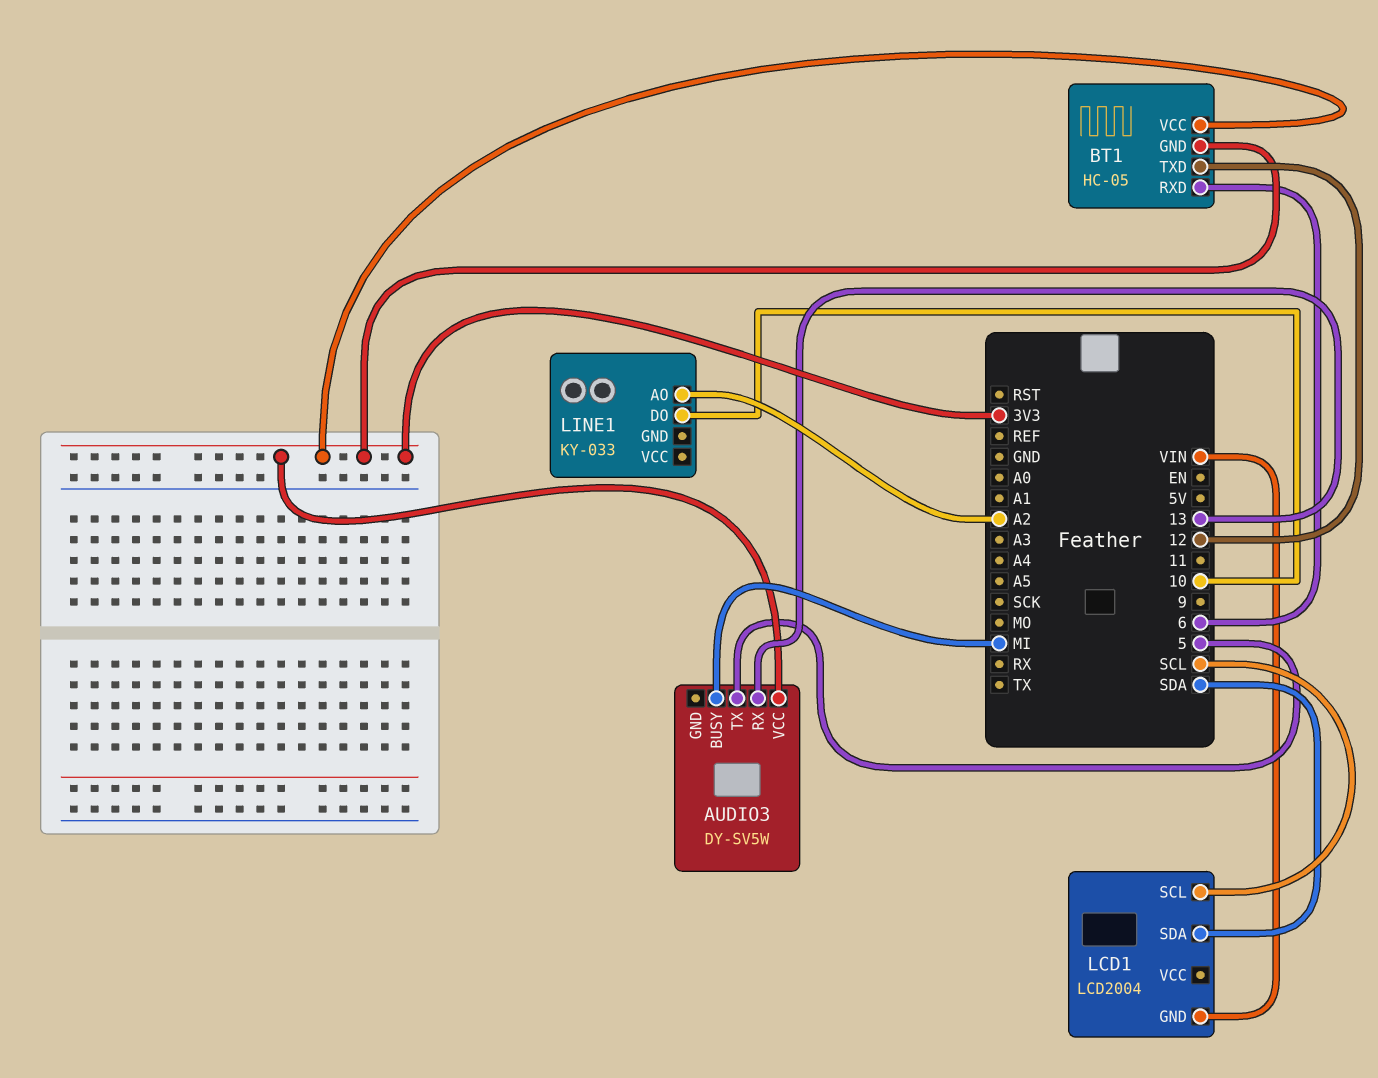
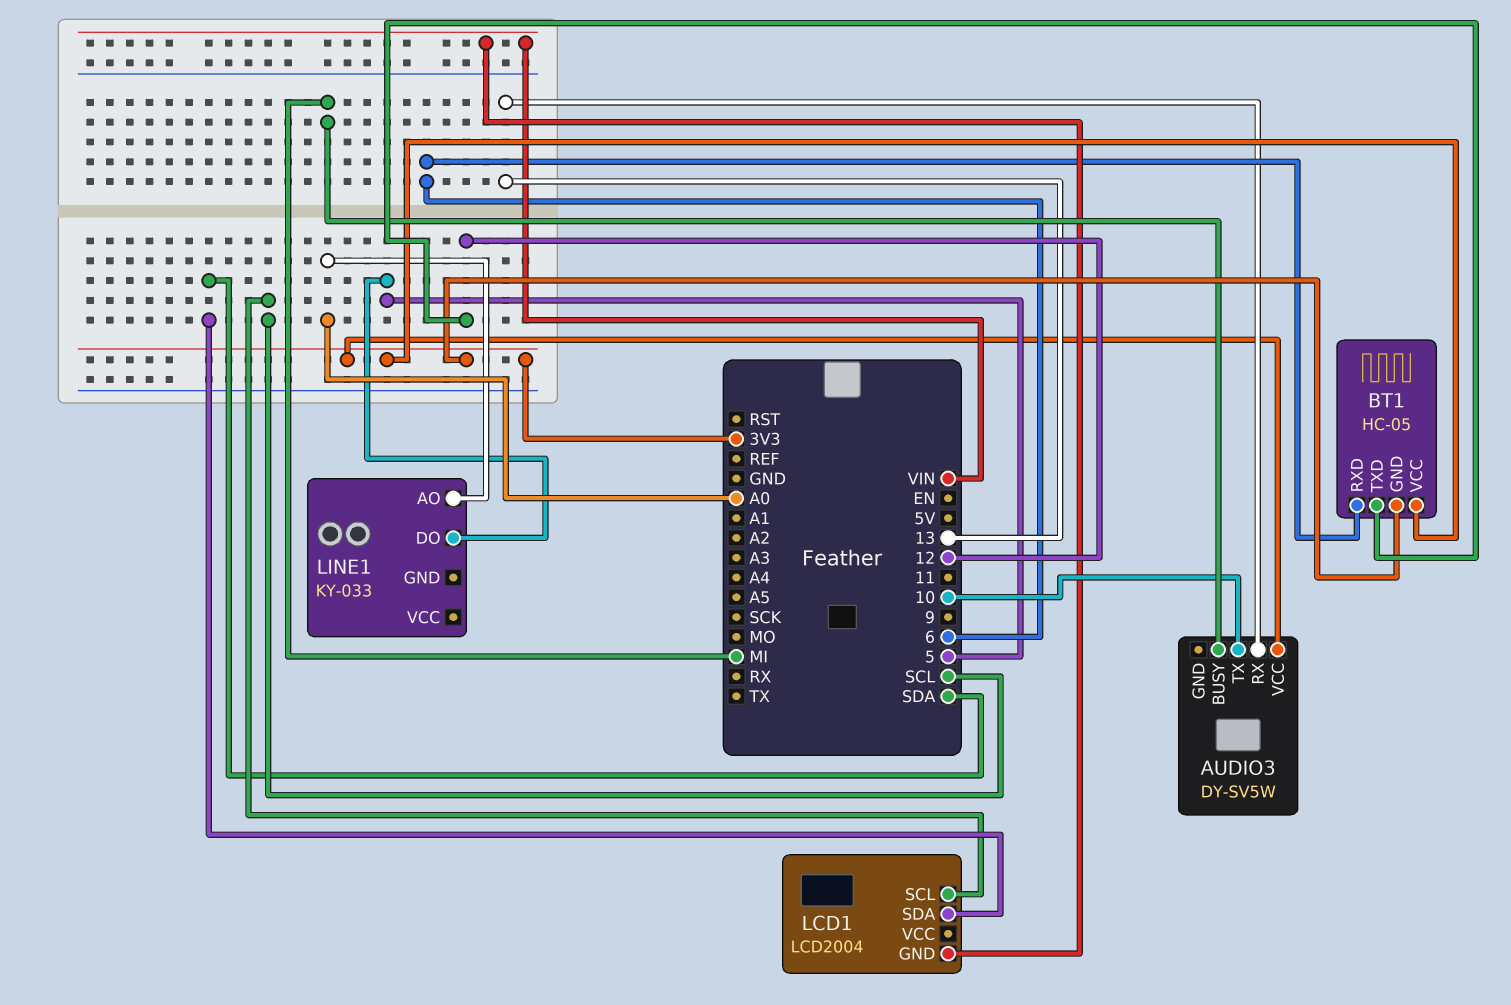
AUDIO3 pin TX: 5 -> 10
LINE1 pin AO: A2 -> A0
LINE1 pin DO: 10 -> 5

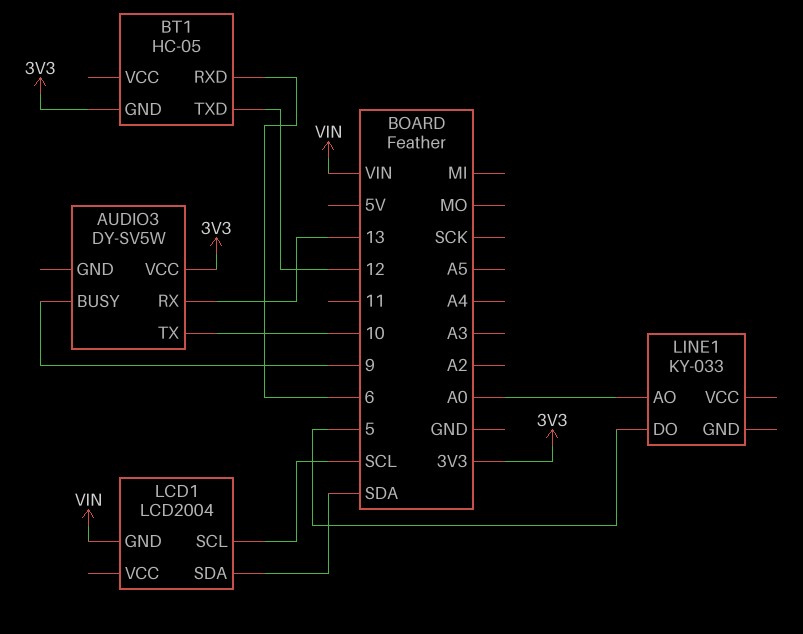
AUDIO3 pin BUSY: MI -> 9
BT1 pin VCC: 3V3 -> none

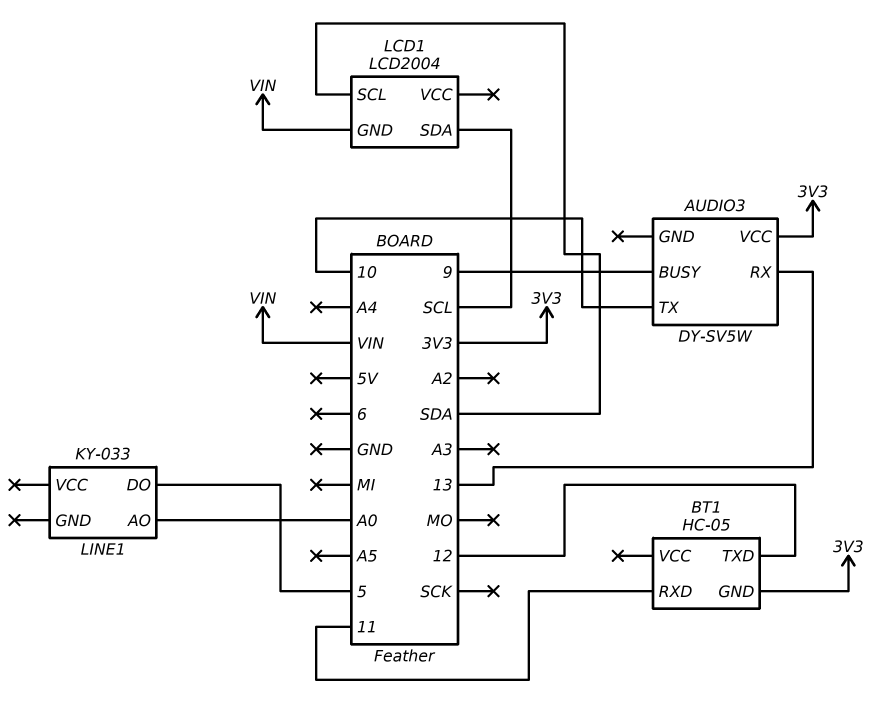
BT1 pin RXD: 6 -> 11
LCD1 pin SCL: SCL -> SDA
LCD1 pin SDA: SDA -> SCL

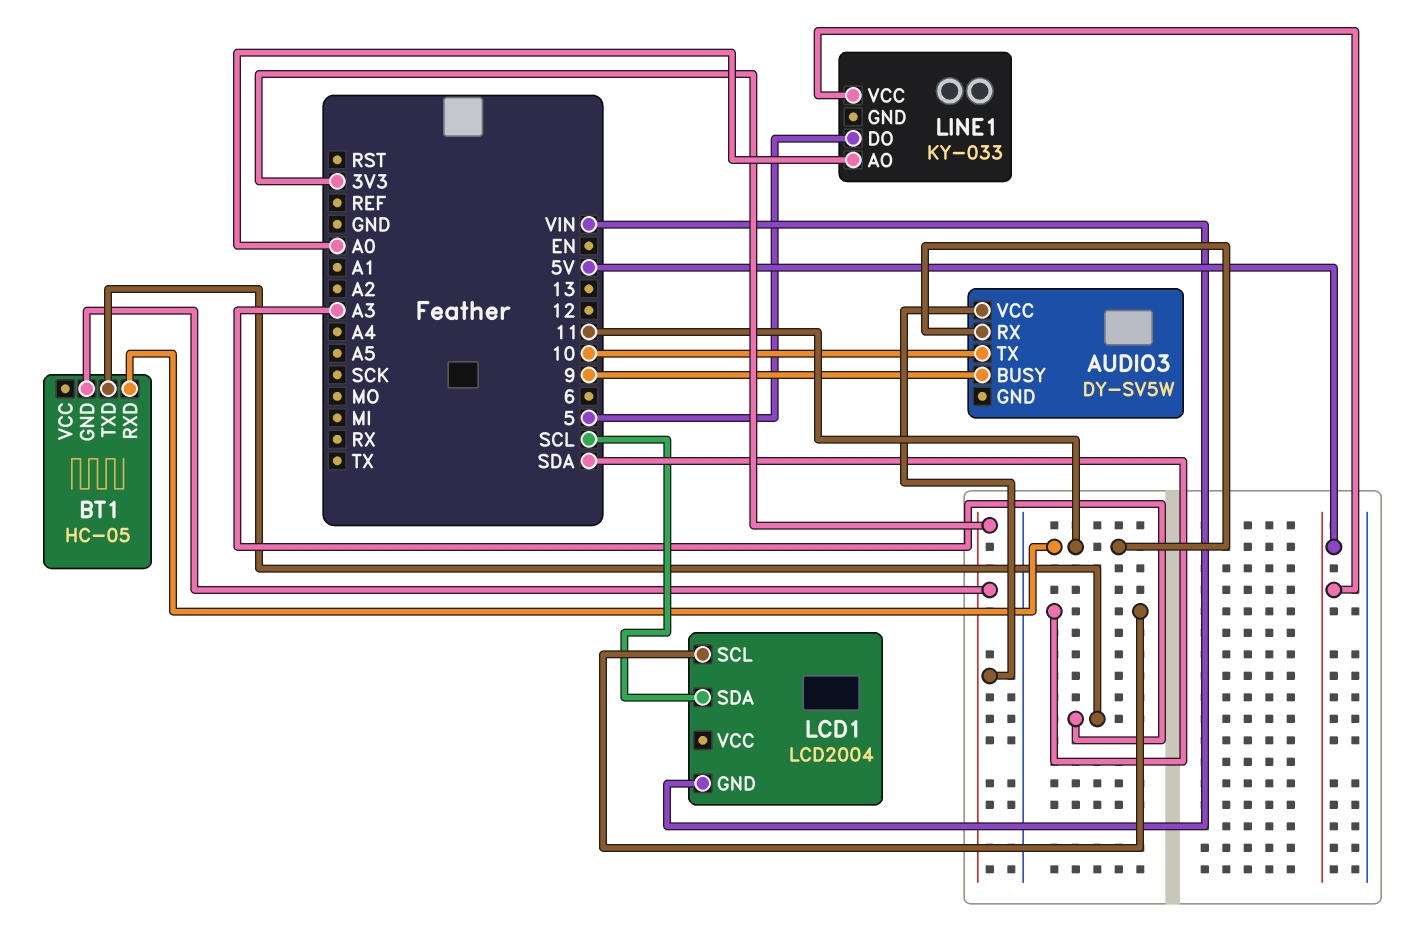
AUDIO3 pin RX: 13 -> 11
BT1 pin TXD: 12 -> A3
LINE1 pin VCC: none -> 5V

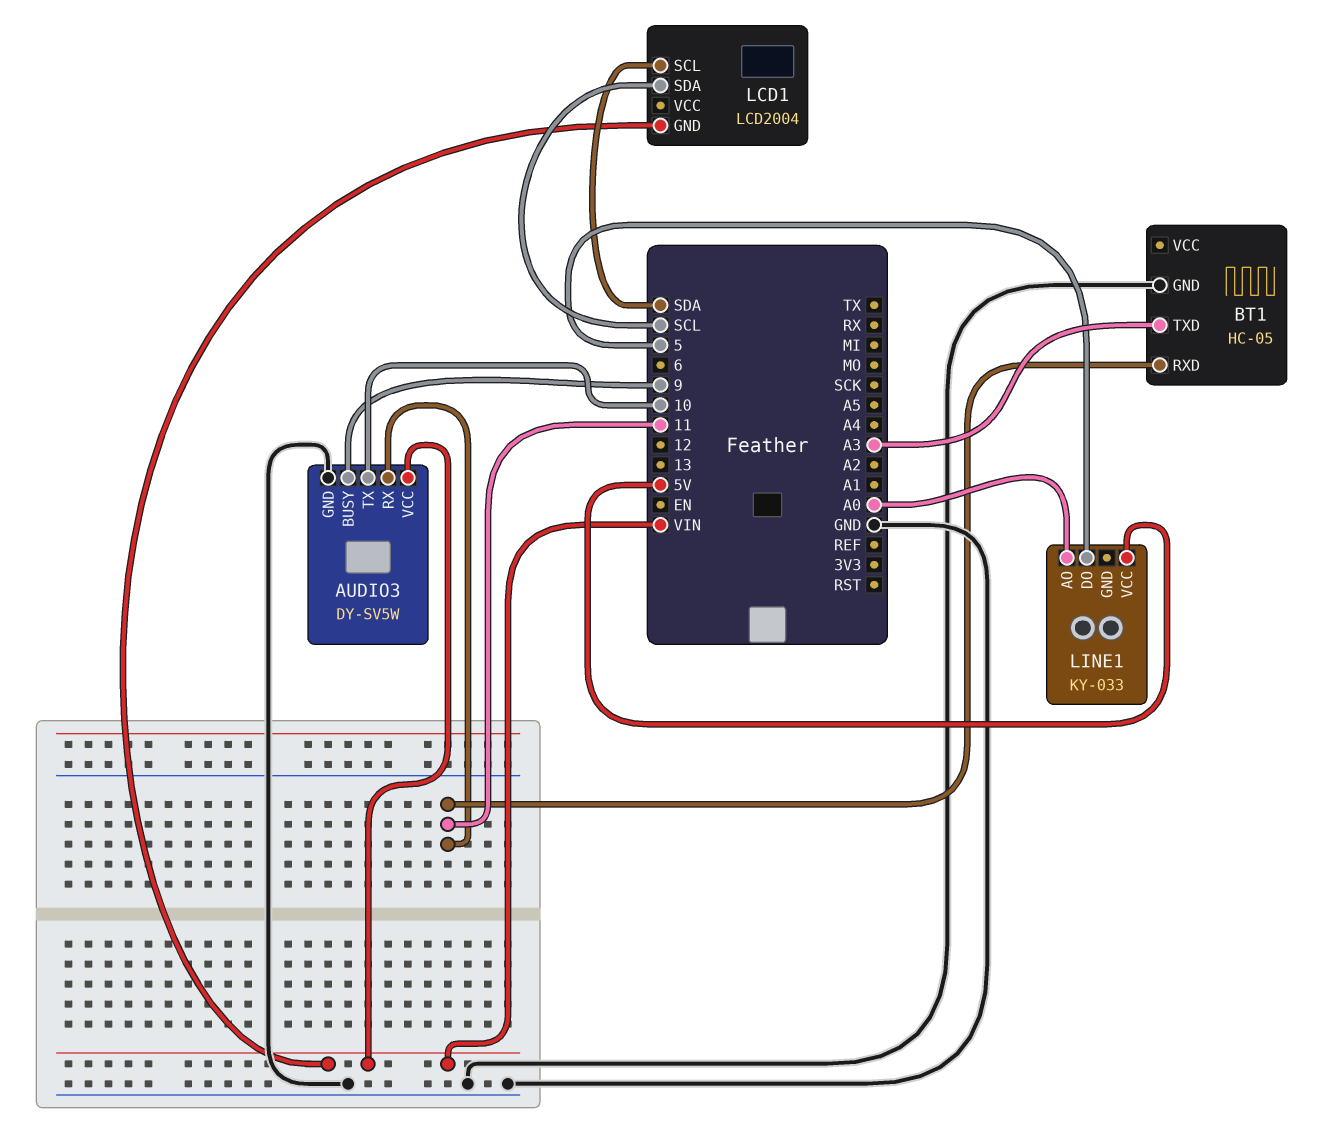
AUDIO3 pin GND: none -> GND
AUDIO3 pin VCC: 3V3 -> VIN
BT1 pin GND: 3V3 -> GND

